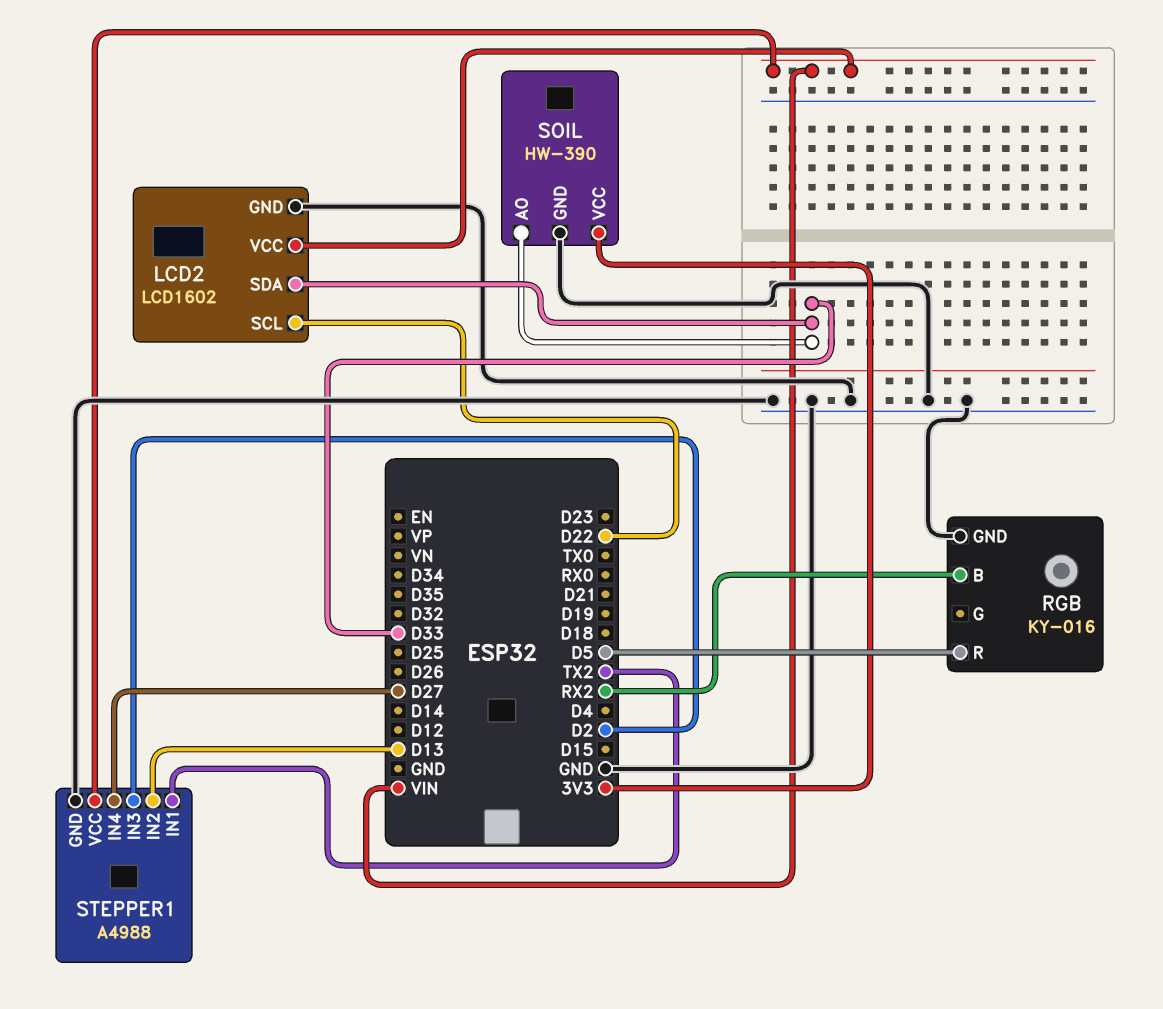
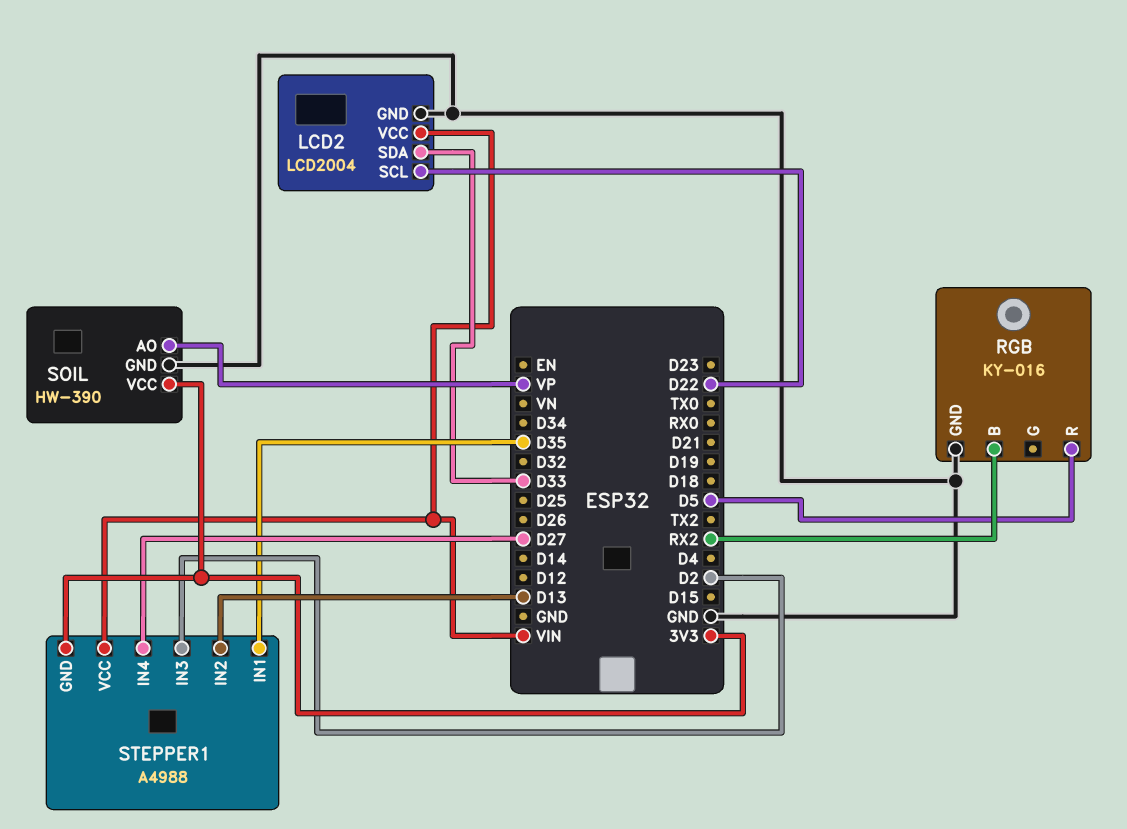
LCD2: LCD1602 -> LCD2004
SOIL pin AO: D33 -> VP
STEPPER1 pin GND: GND -> 3V3
STEPPER1 pin IN1: TX2 -> D35

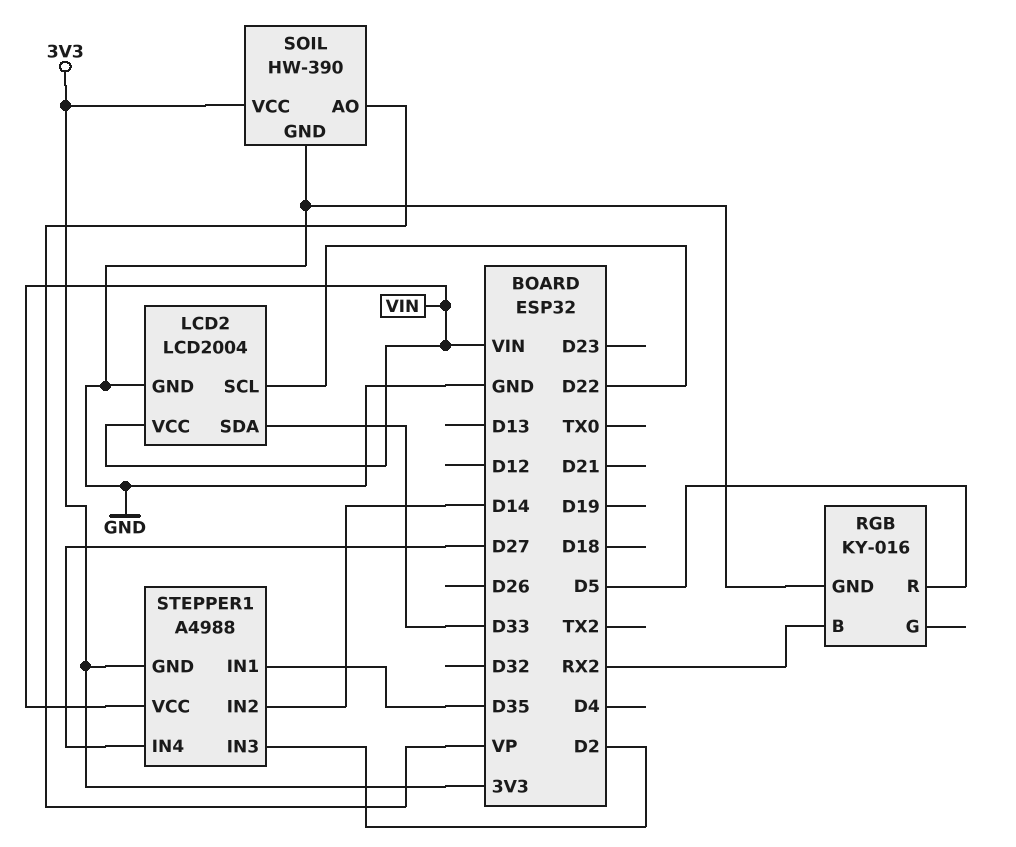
STEPPER1 pin IN2: D13 -> D14

